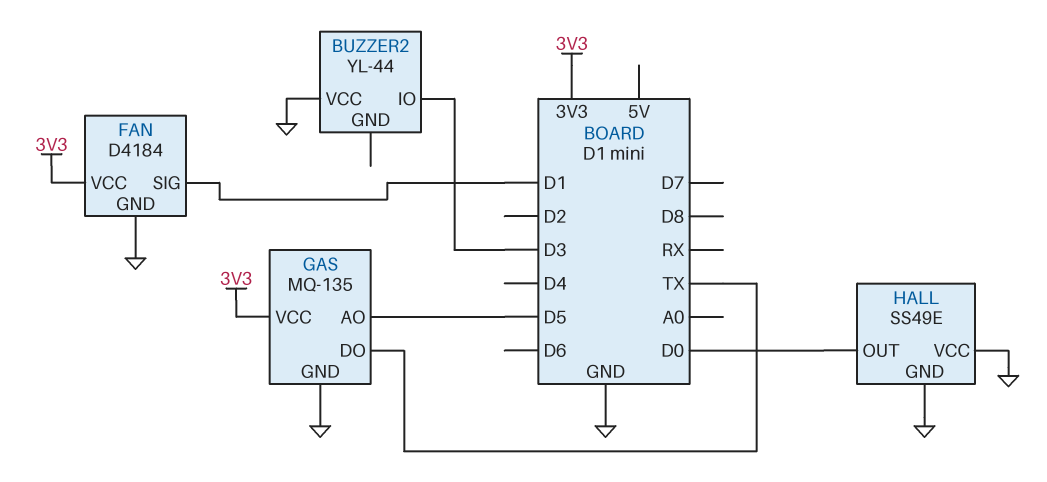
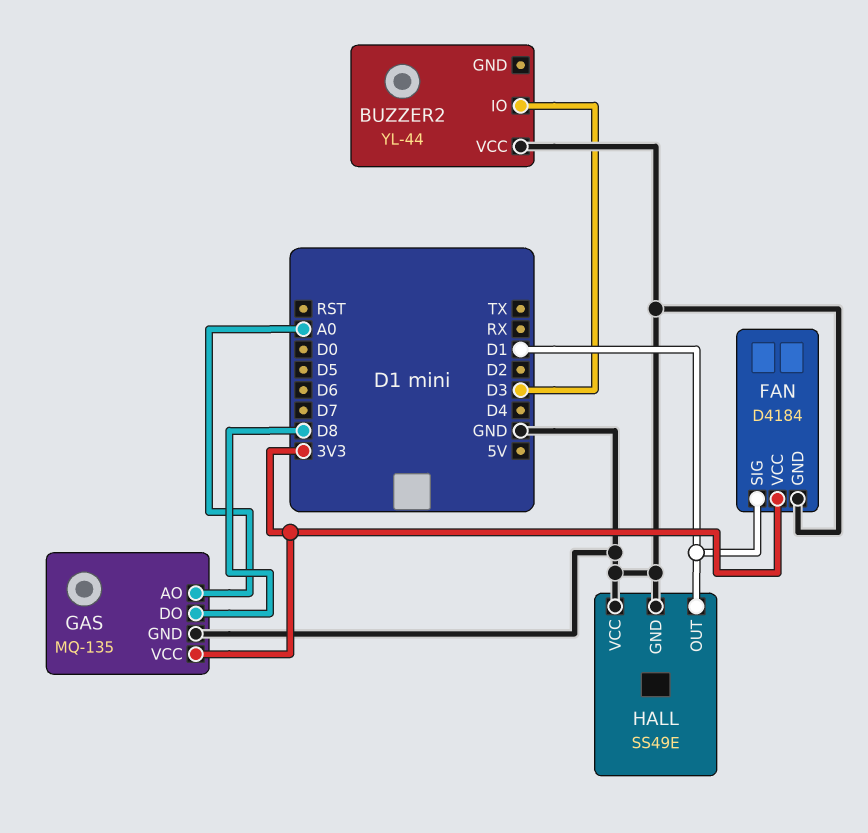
GAS pin AO: D5 -> A0
GAS pin DO: TX -> D8
HALL pin OUT: D0 -> D1

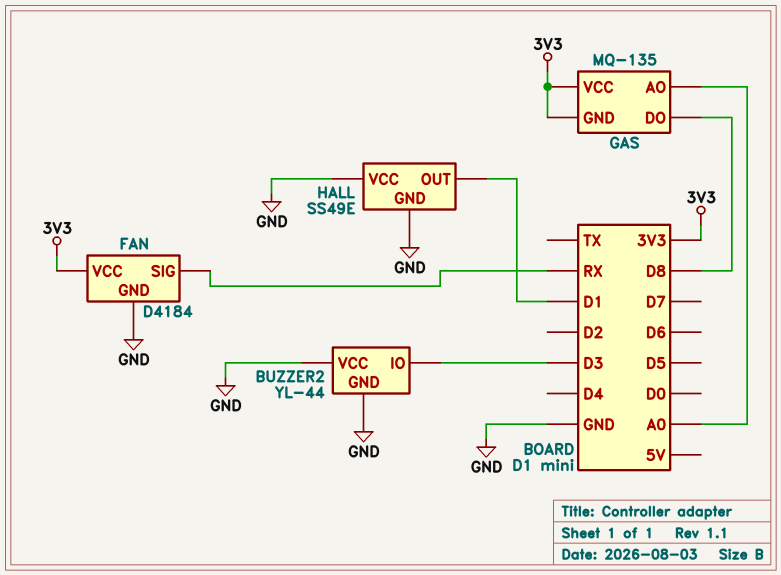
BUZZER2 pin GND: none -> GND
FAN pin SIG: D1 -> RX
GAS pin GND: GND -> 3V3

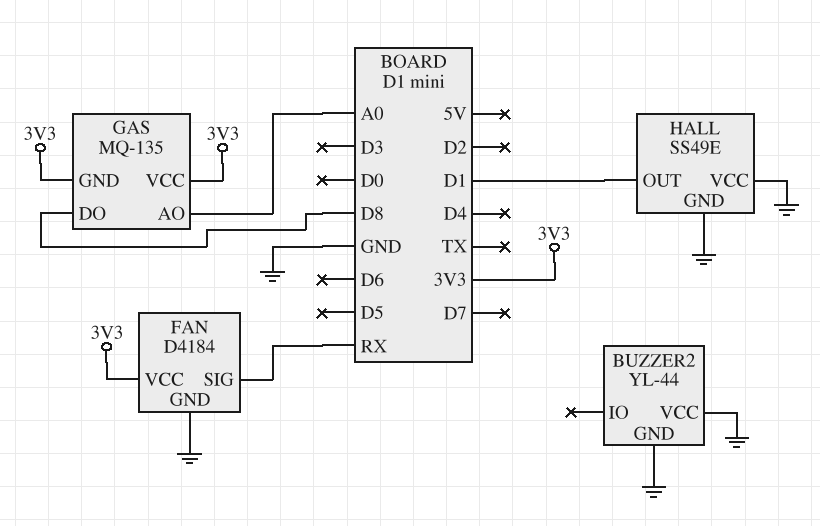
BUZZER2 pin IO: D3 -> none

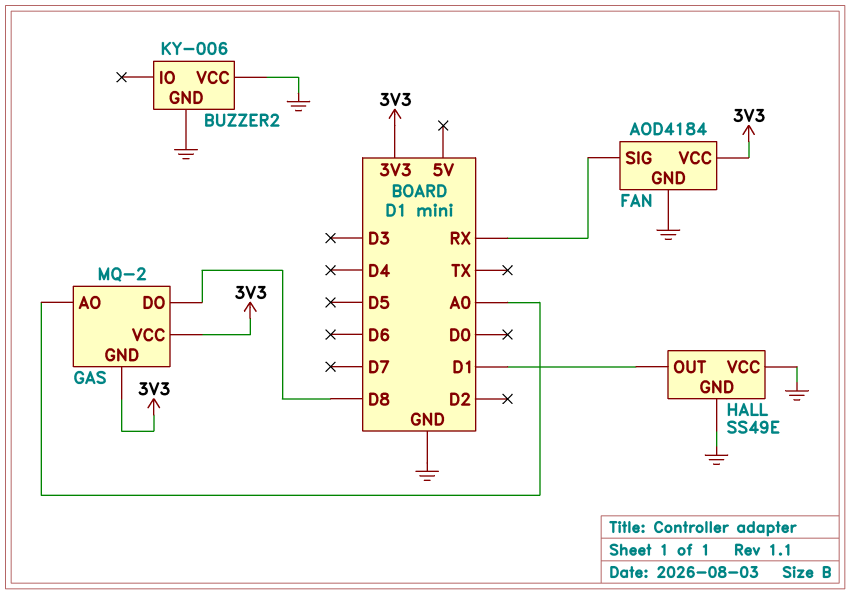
BUZZER2: YL-44 -> KY-006
FAN: D4184 -> AOD4184
GAS: MQ-135 -> MQ-2

